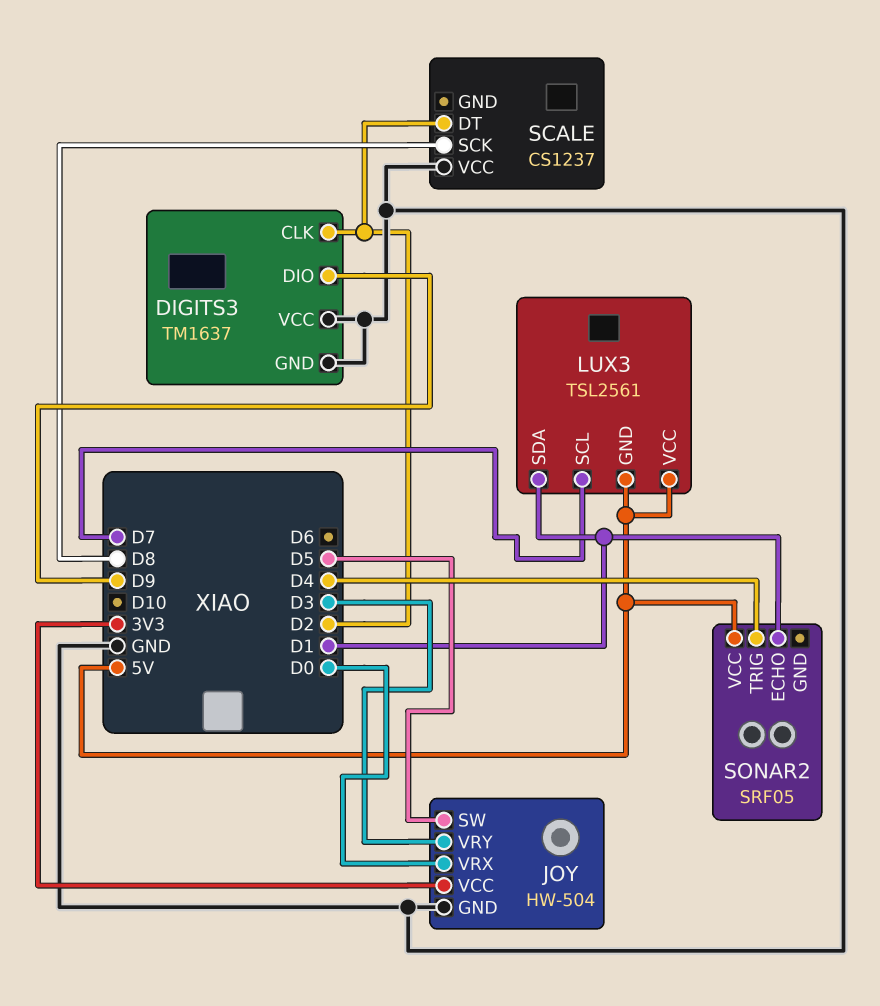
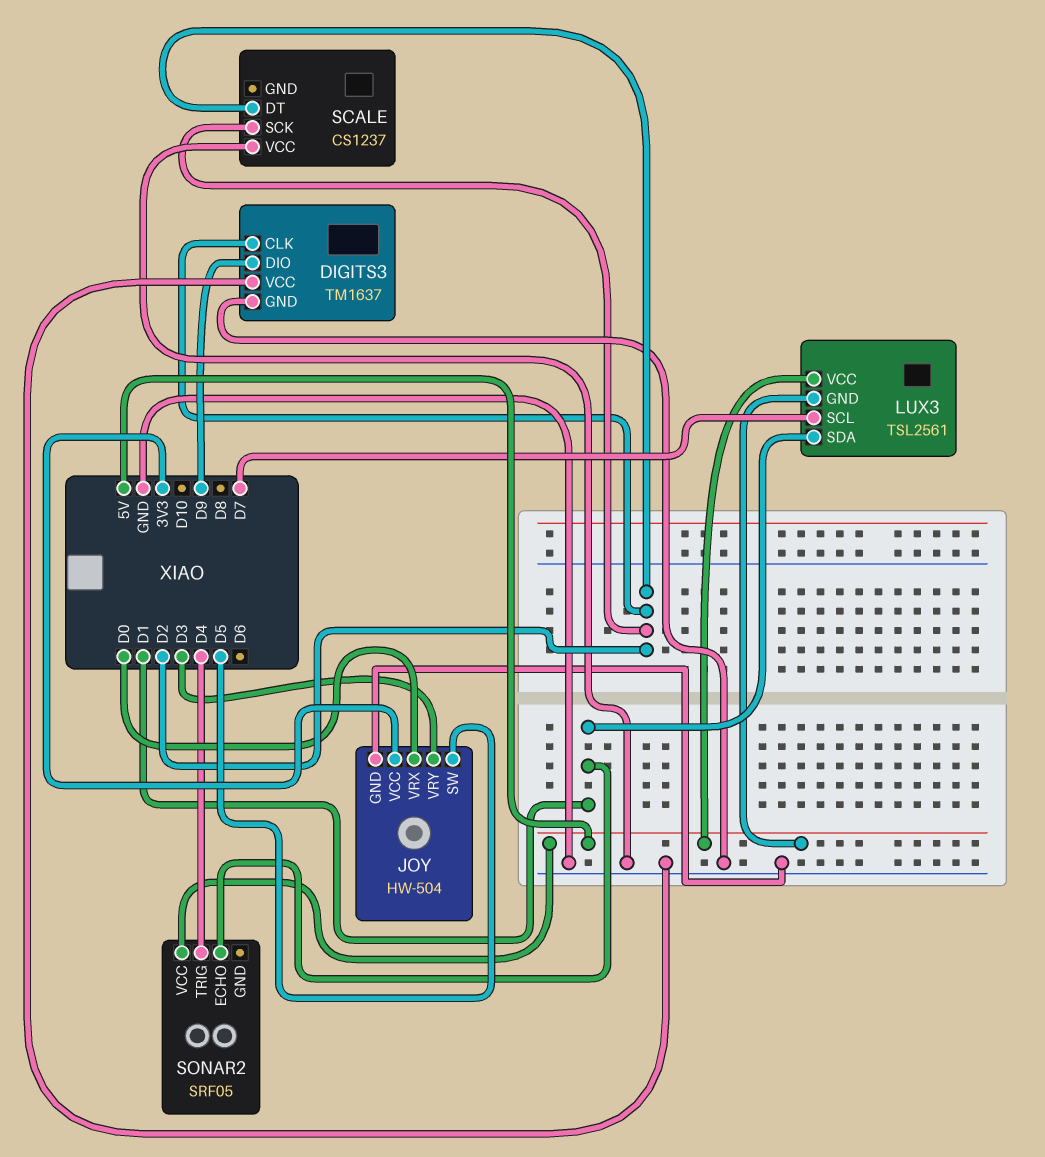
SCALE pin SCK: D8 -> D2

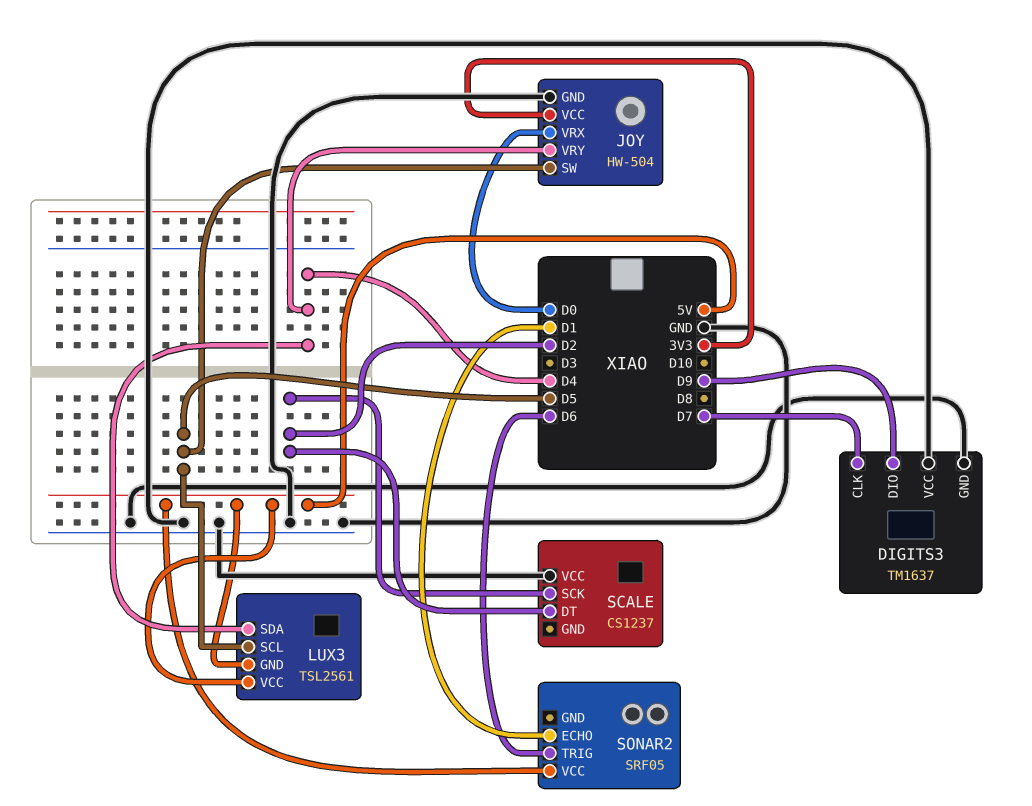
DIGITS3 pin CLK: D2 -> D7
JOY pin VRY: D3 -> D4
LUX3 pin SCL: D7 -> D5
LUX3 pin SDA: D1 -> D4
SONAR2 pin TRIG: D4 -> D6

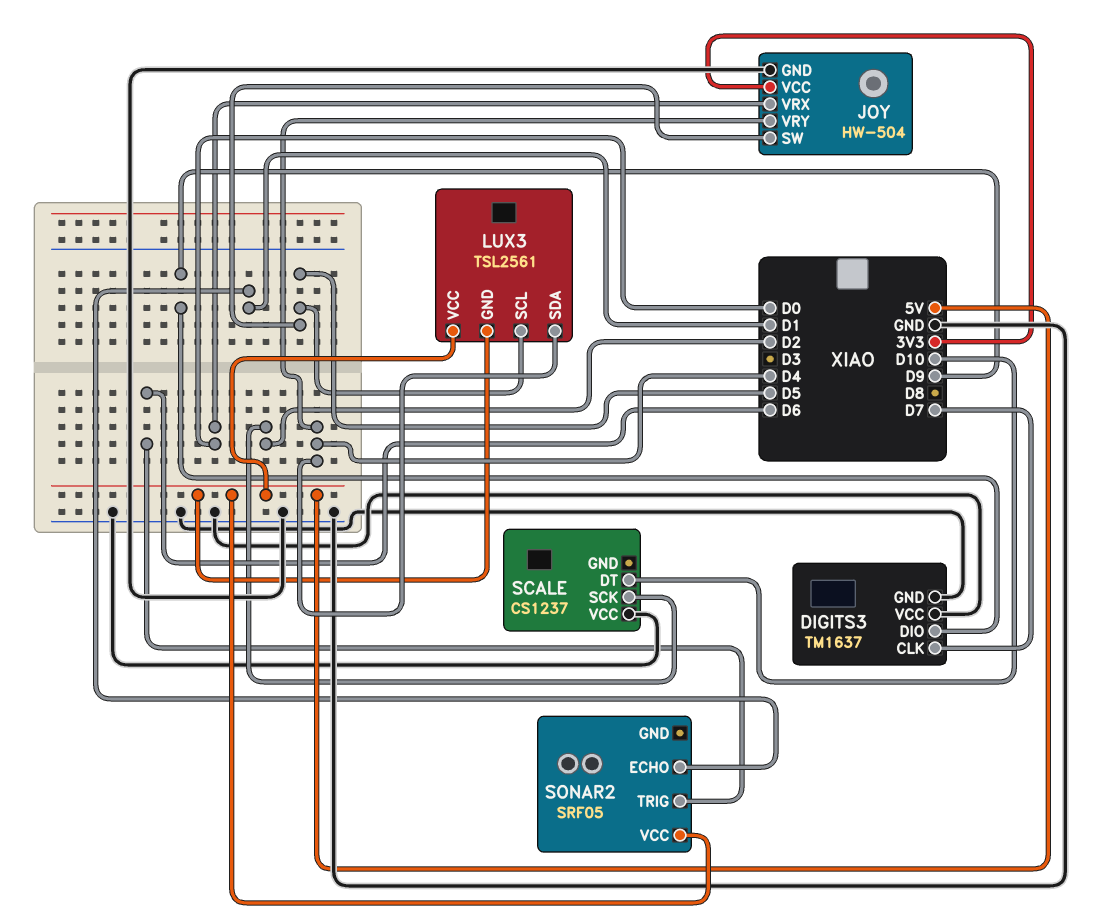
SCALE pin DT: D2 -> D10

